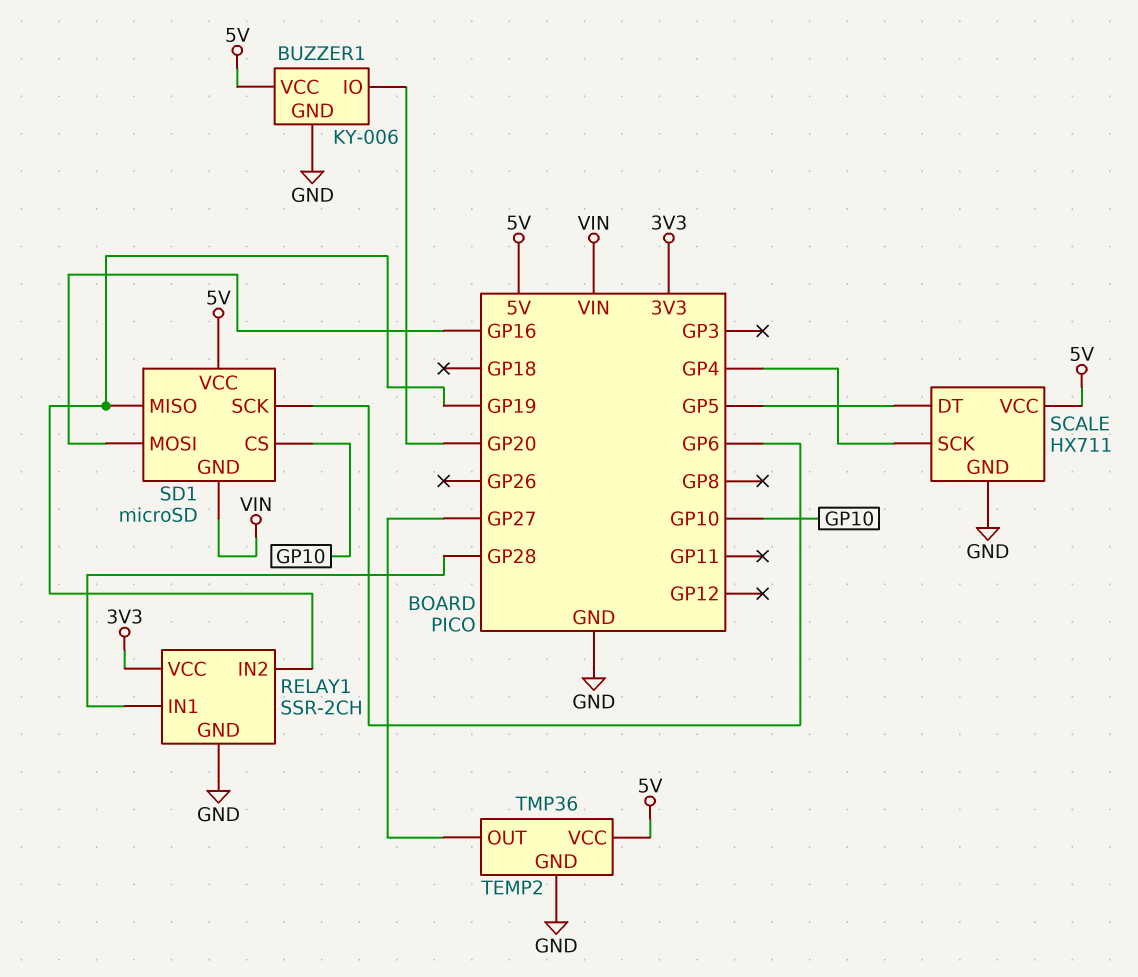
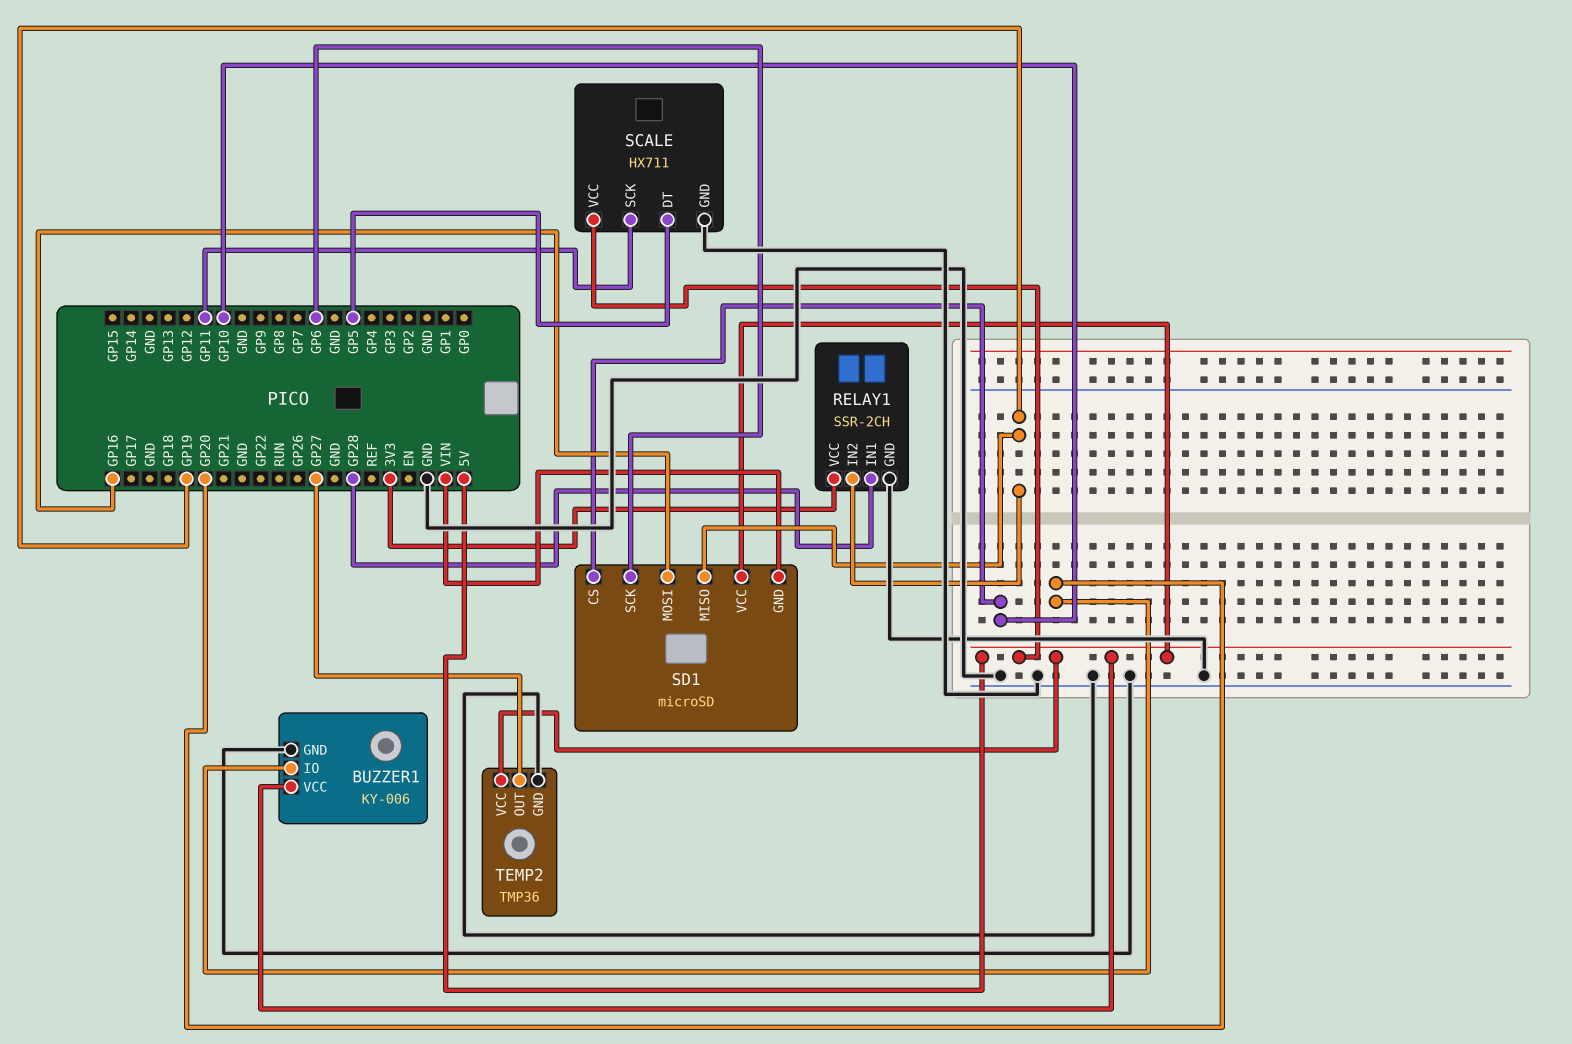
SCALE pin SCK: GP4 -> GP11

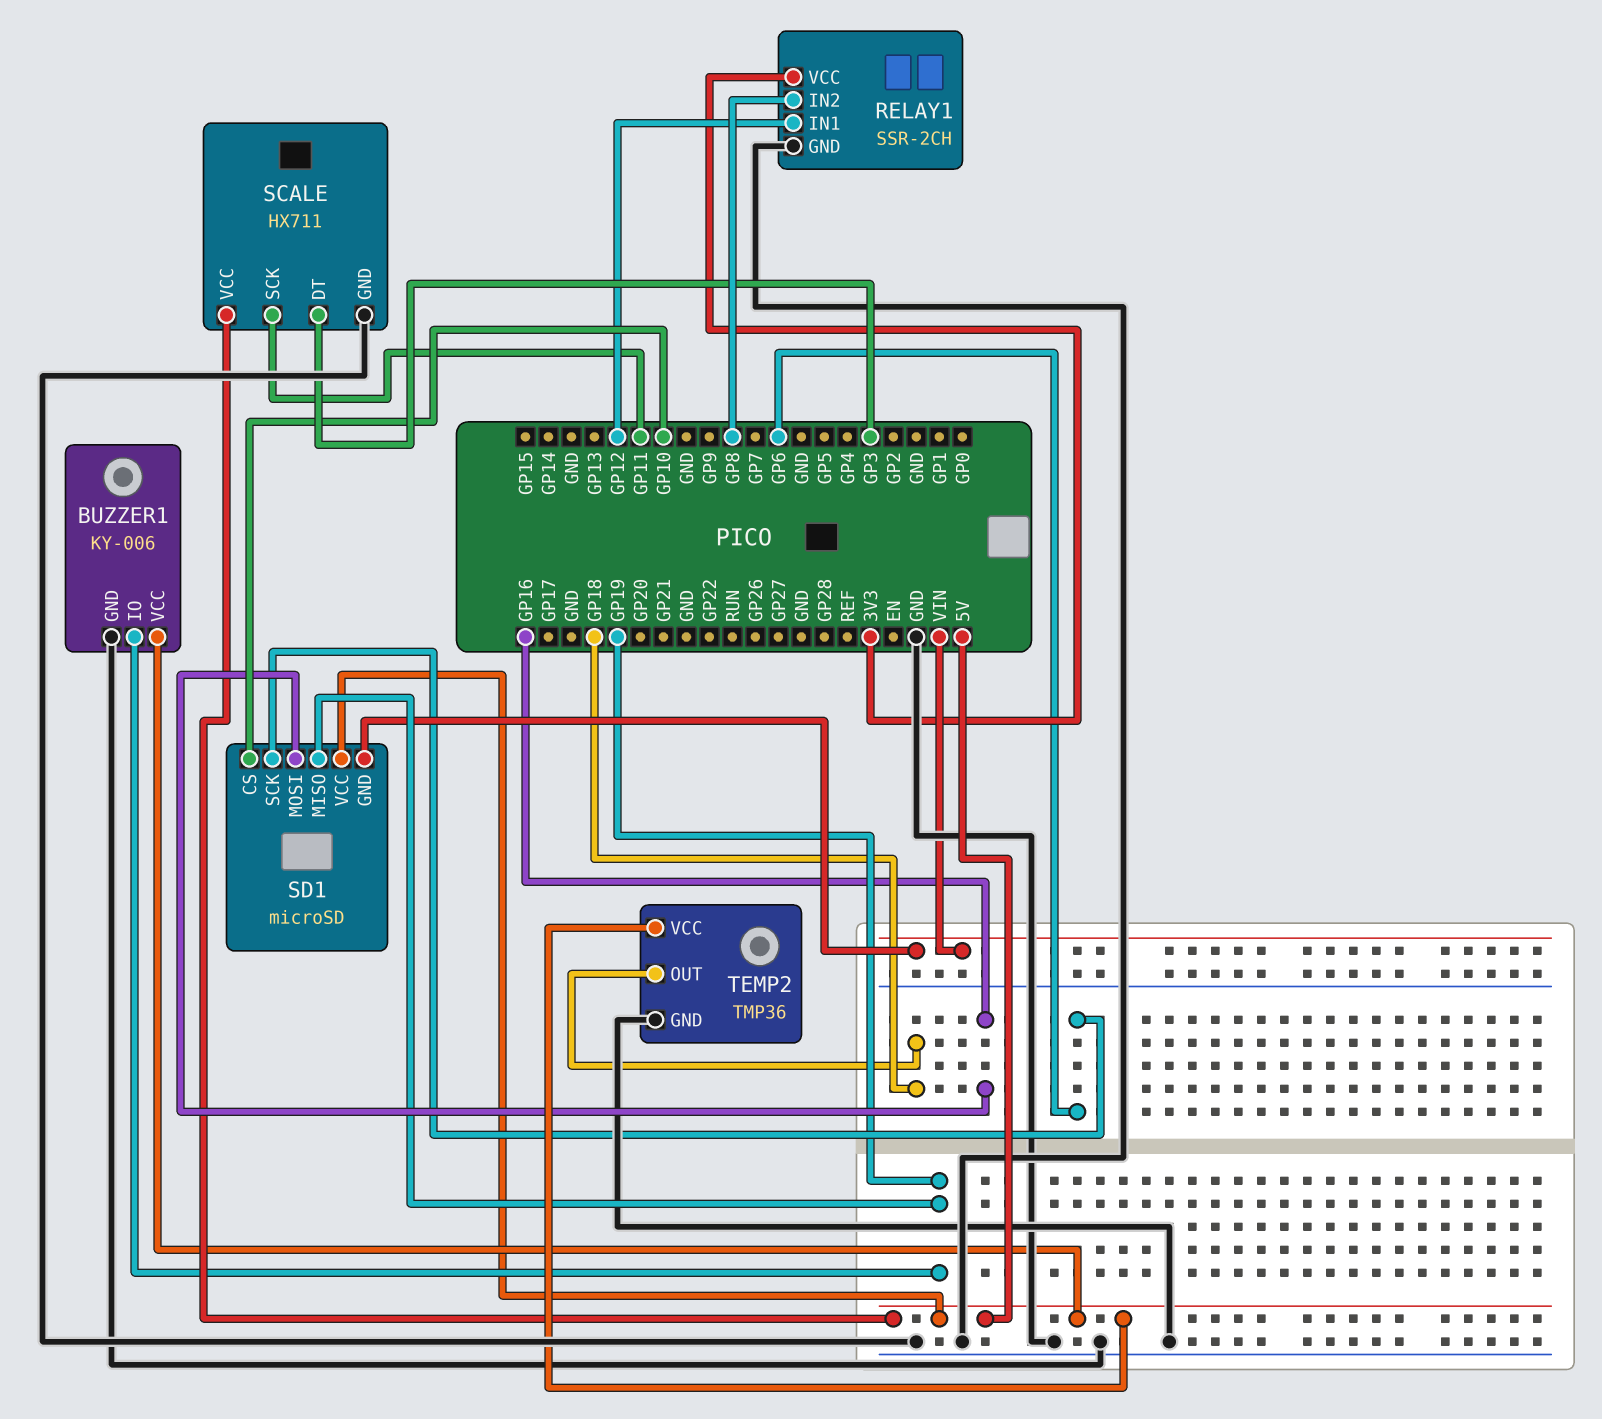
BUZZER1 pin IO: GP20 -> GP19
RELAY1 pin IN1: GP28 -> GP12
RELAY1 pin IN2: GP19 -> GP8
SCALE pin DT: GP5 -> GP3
TEMP2 pin OUT: GP27 -> GP18

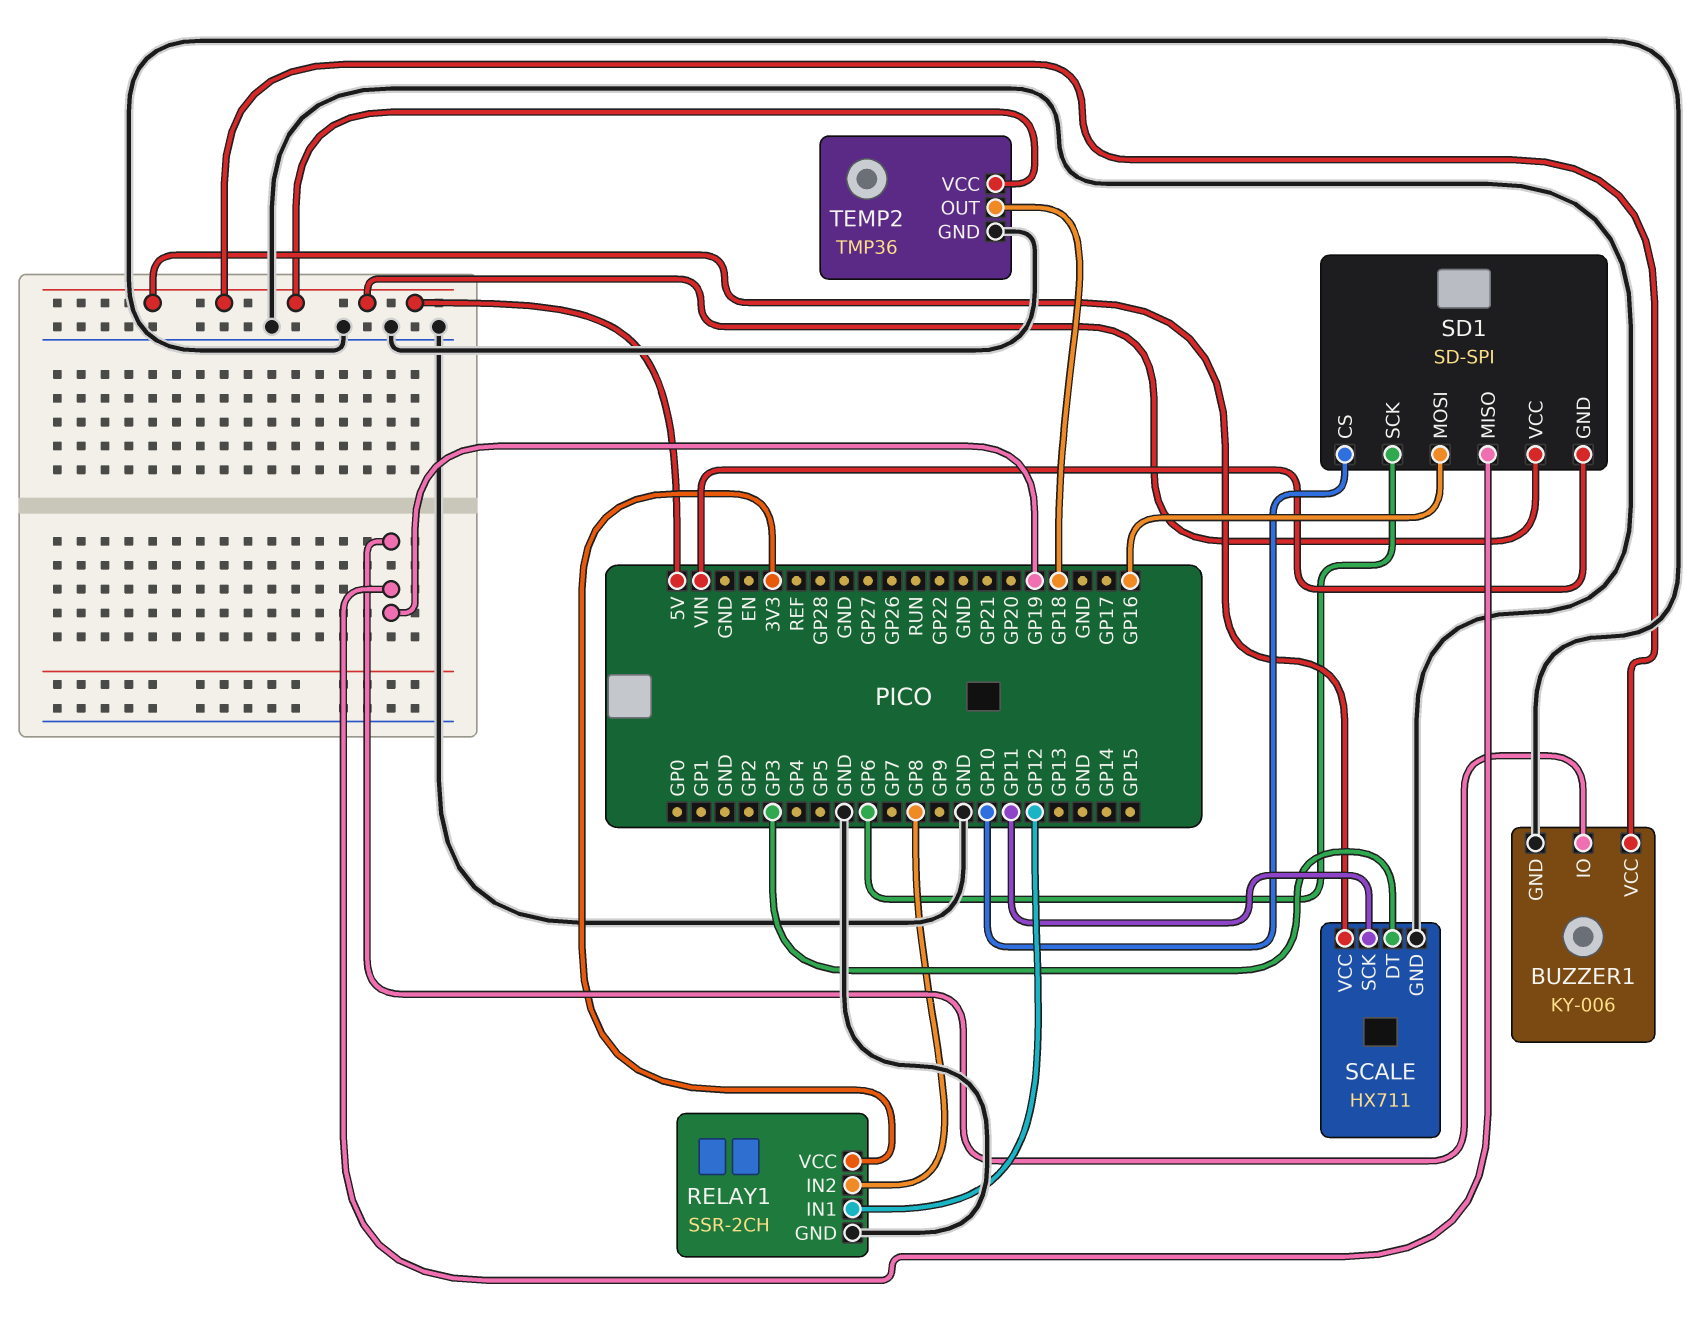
SD1: microSD -> SD-SPI

